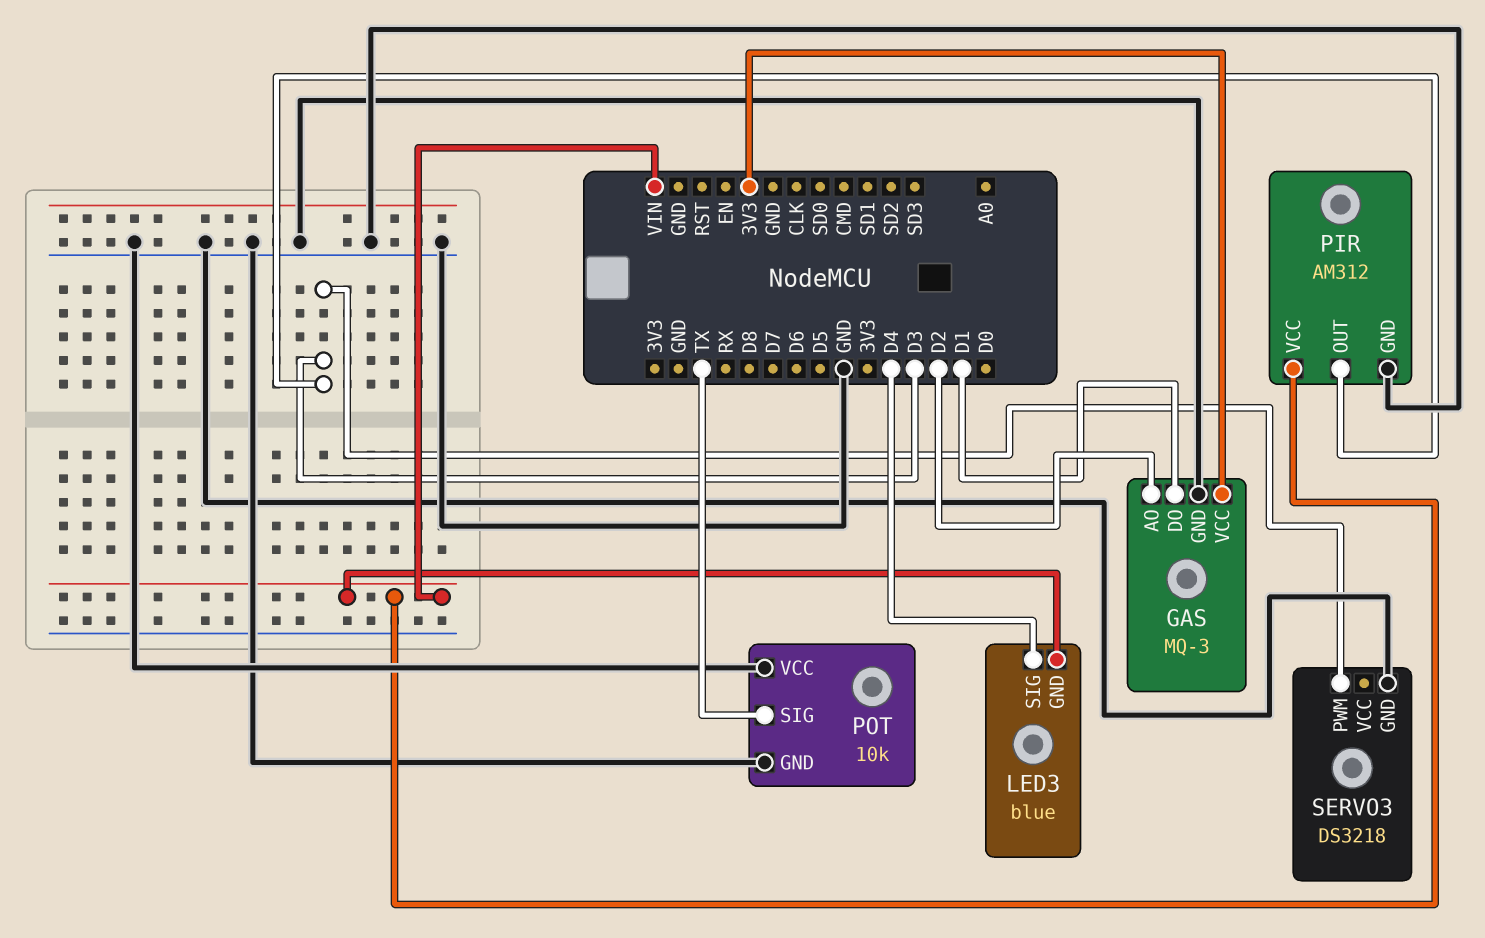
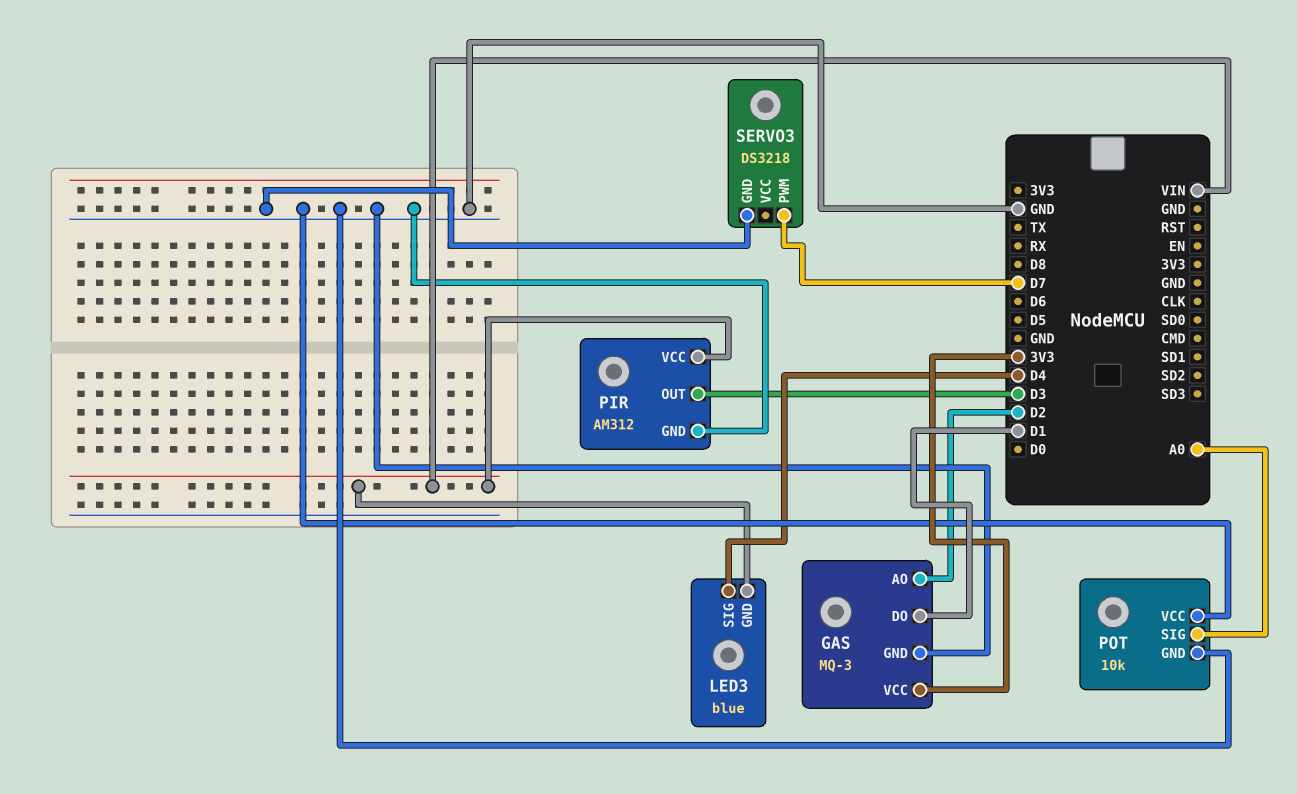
POT pin SIG: TX -> A0
SERVO3 pin PWM: D3 -> D7

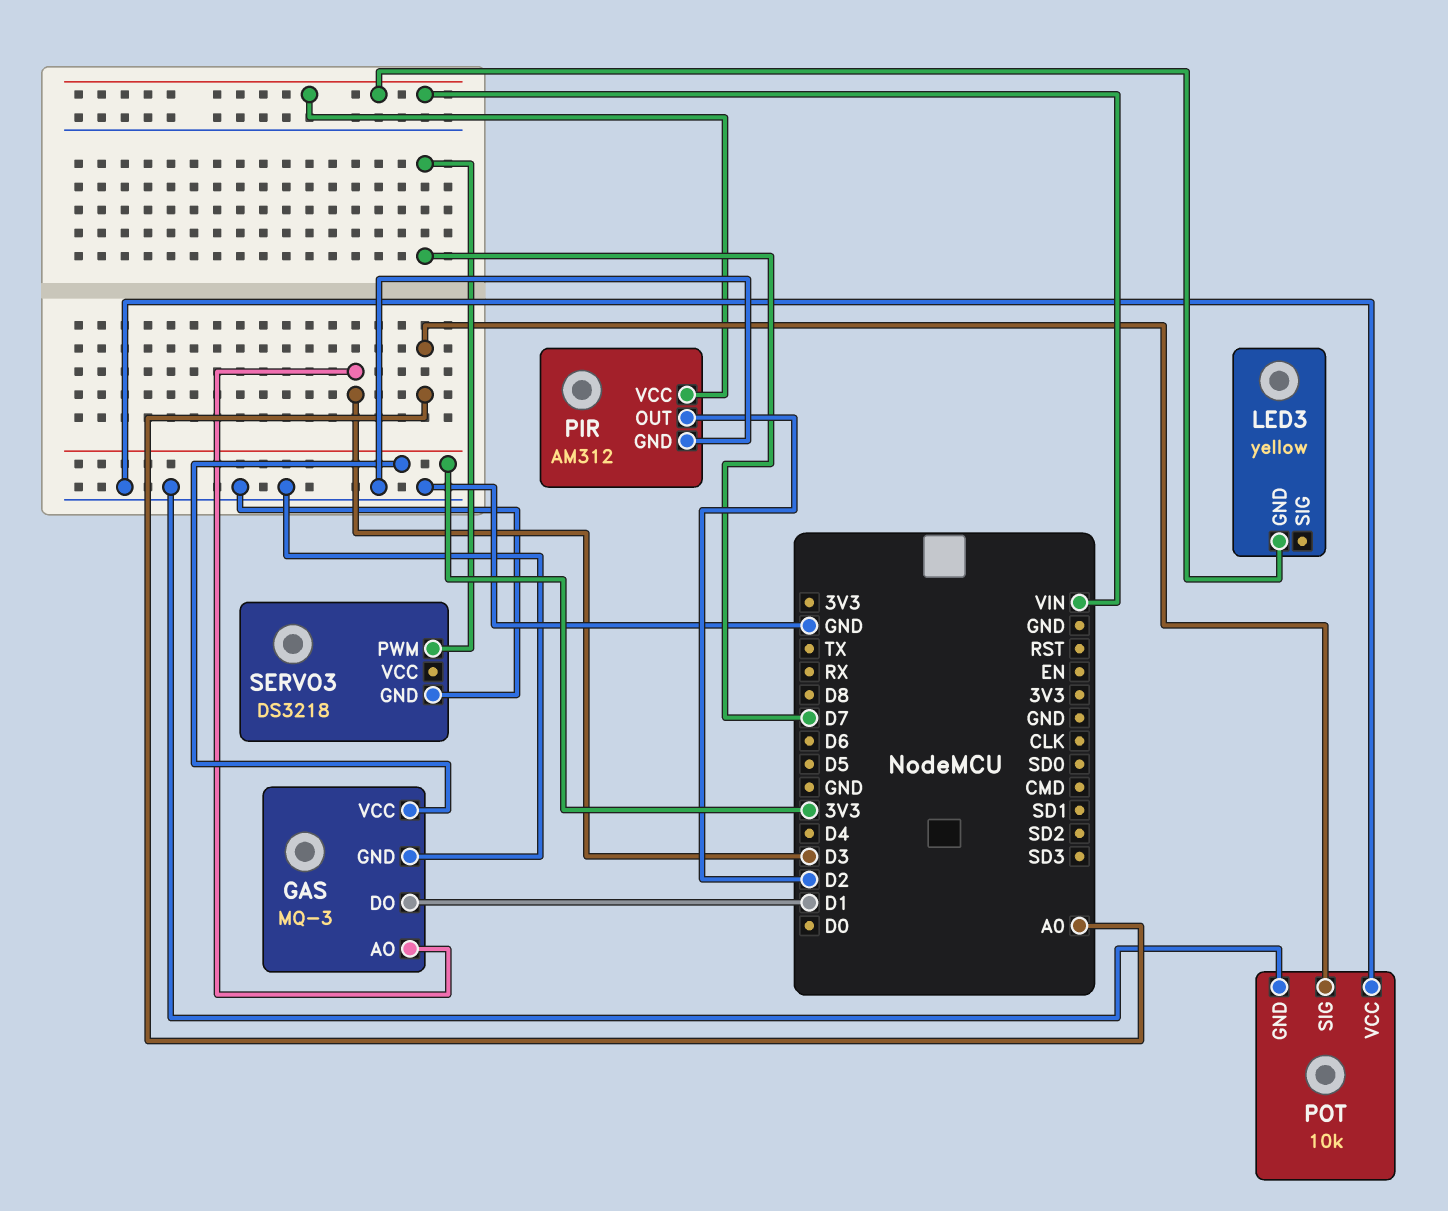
GAS pin AO: D2 -> D3
LED3: blue -> yellow
LED3 pin SIG: D4 -> none
PIR pin OUT: D3 -> D2

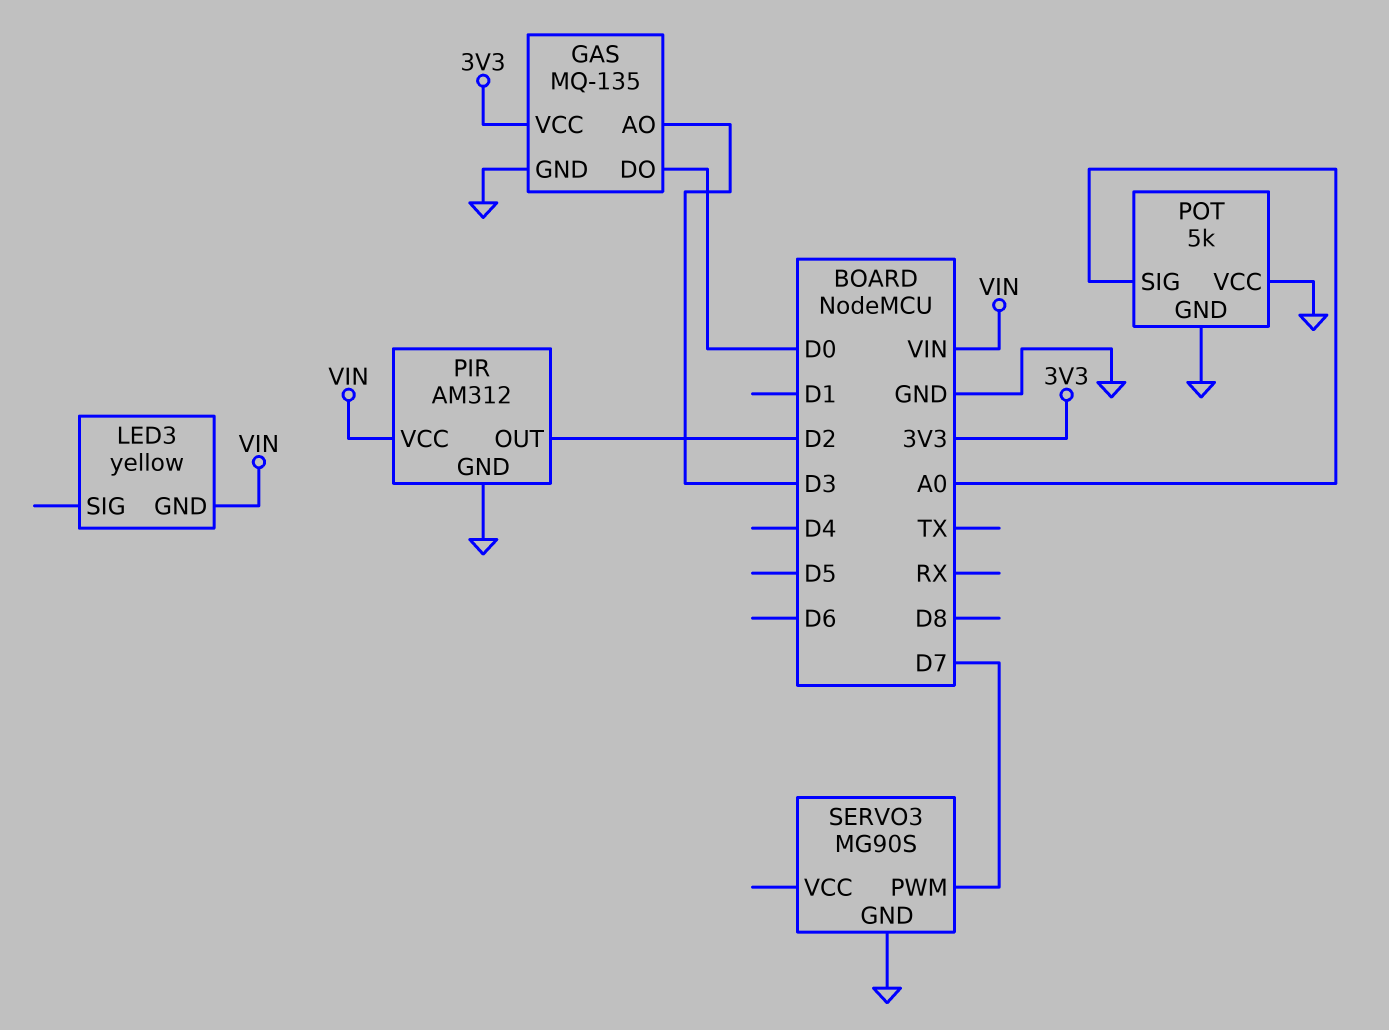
GAS: MQ-3 -> MQ-135
GAS pin DO: D1 -> D0
POT: 10k -> 5k
SERVO3: DS3218 -> MG90S

